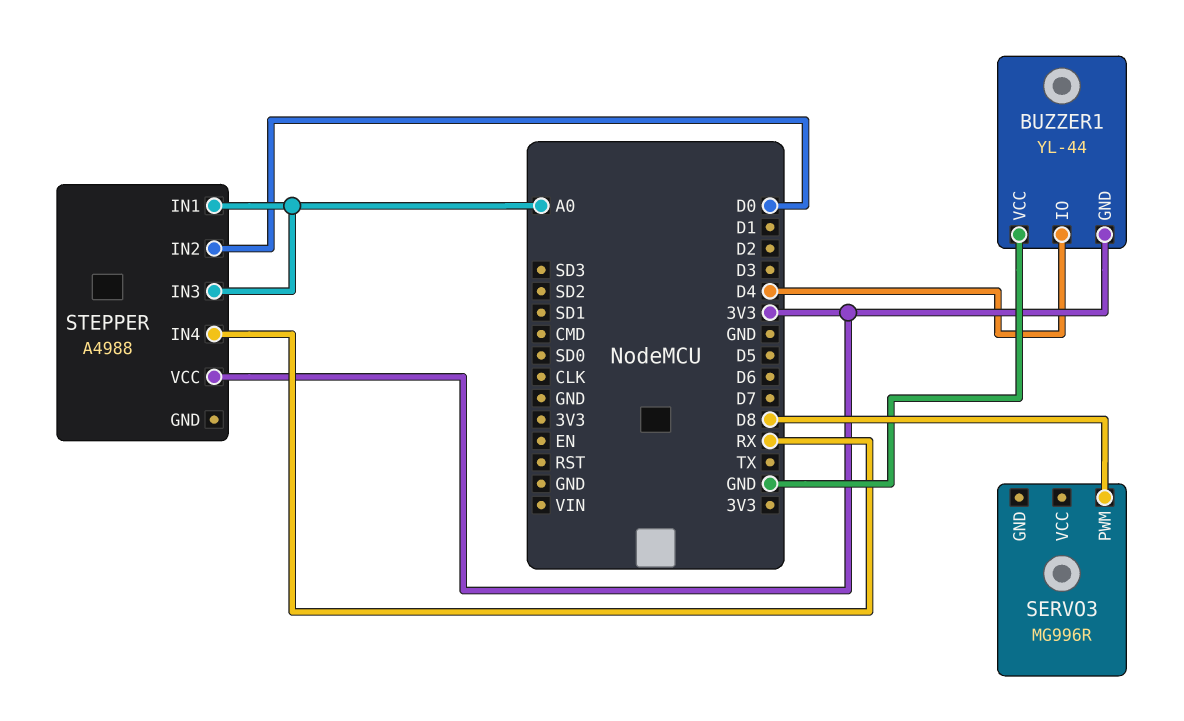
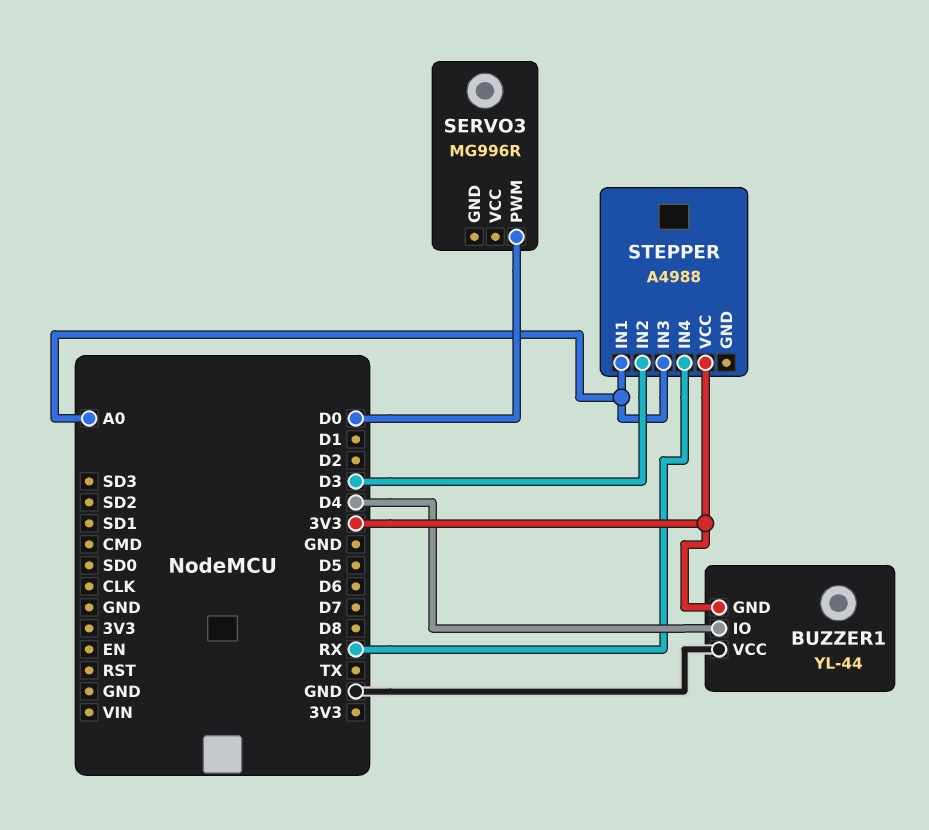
SERVO3 pin PWM: D8 -> D0
STEPPER pin IN2: D0 -> D3

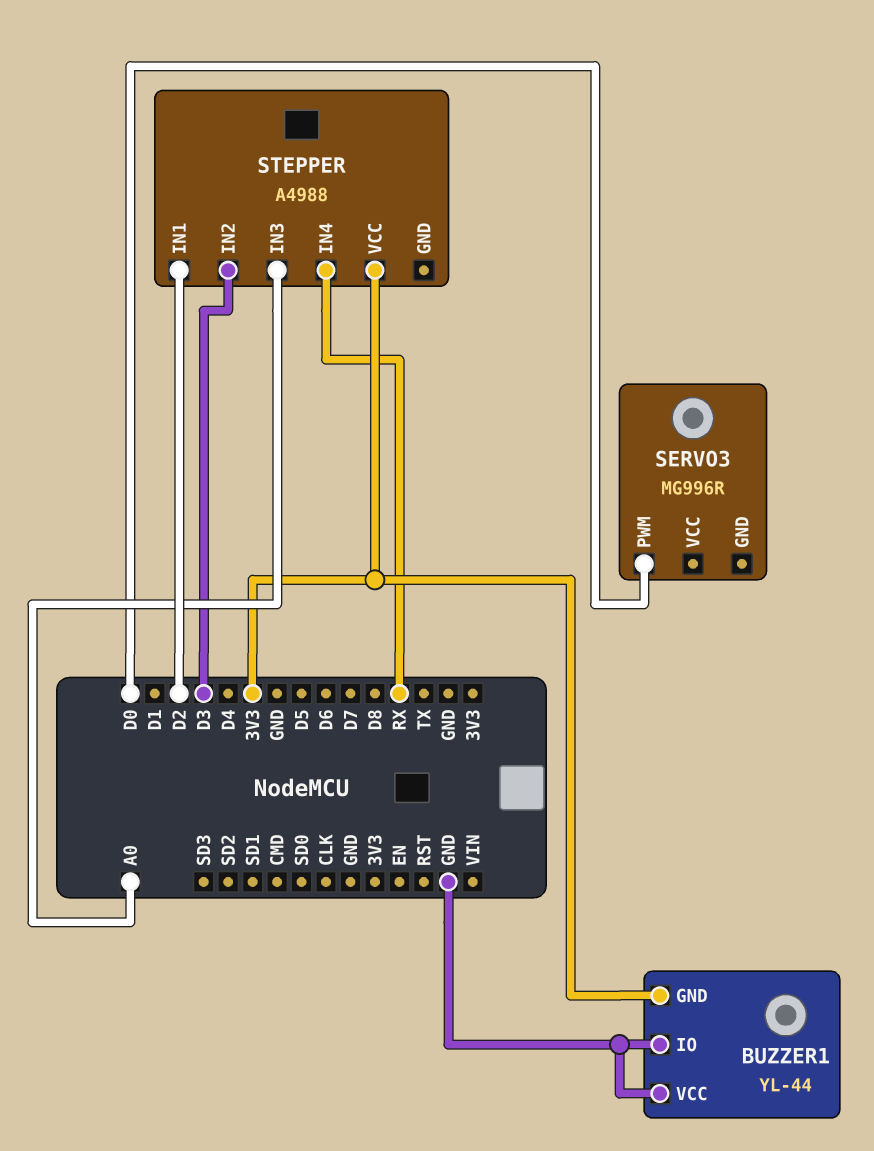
BUZZER1 pin IO: D4 -> GND
STEPPER pin IN1: A0 -> D2

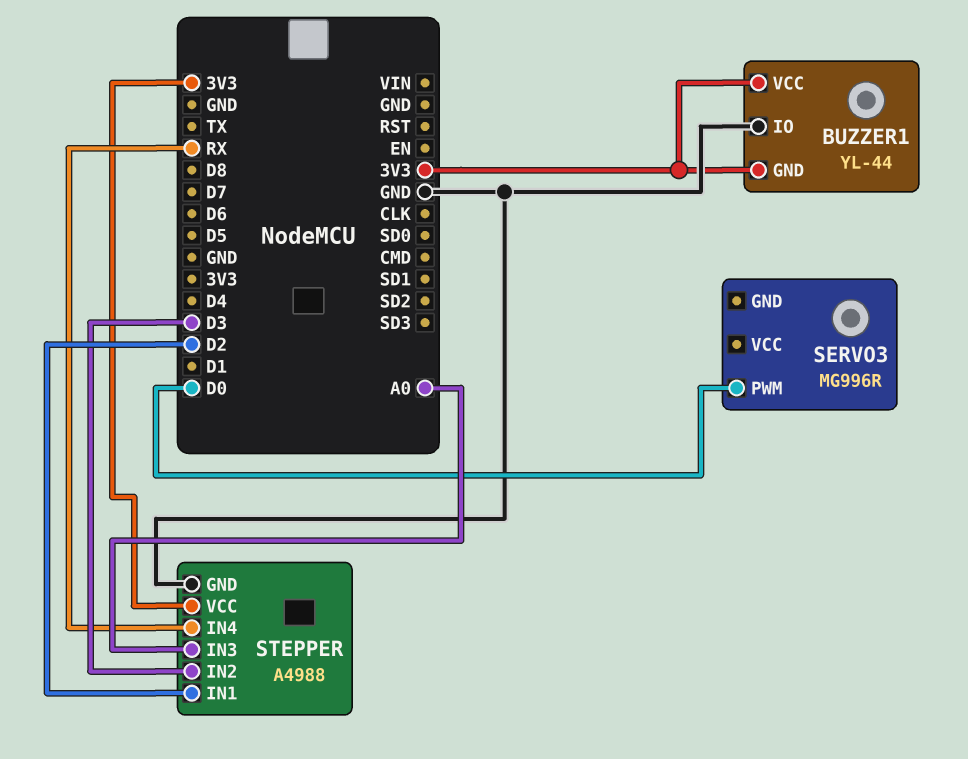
BUZZER1 pin VCC: GND -> 3V3
STEPPER pin GND: none -> GND

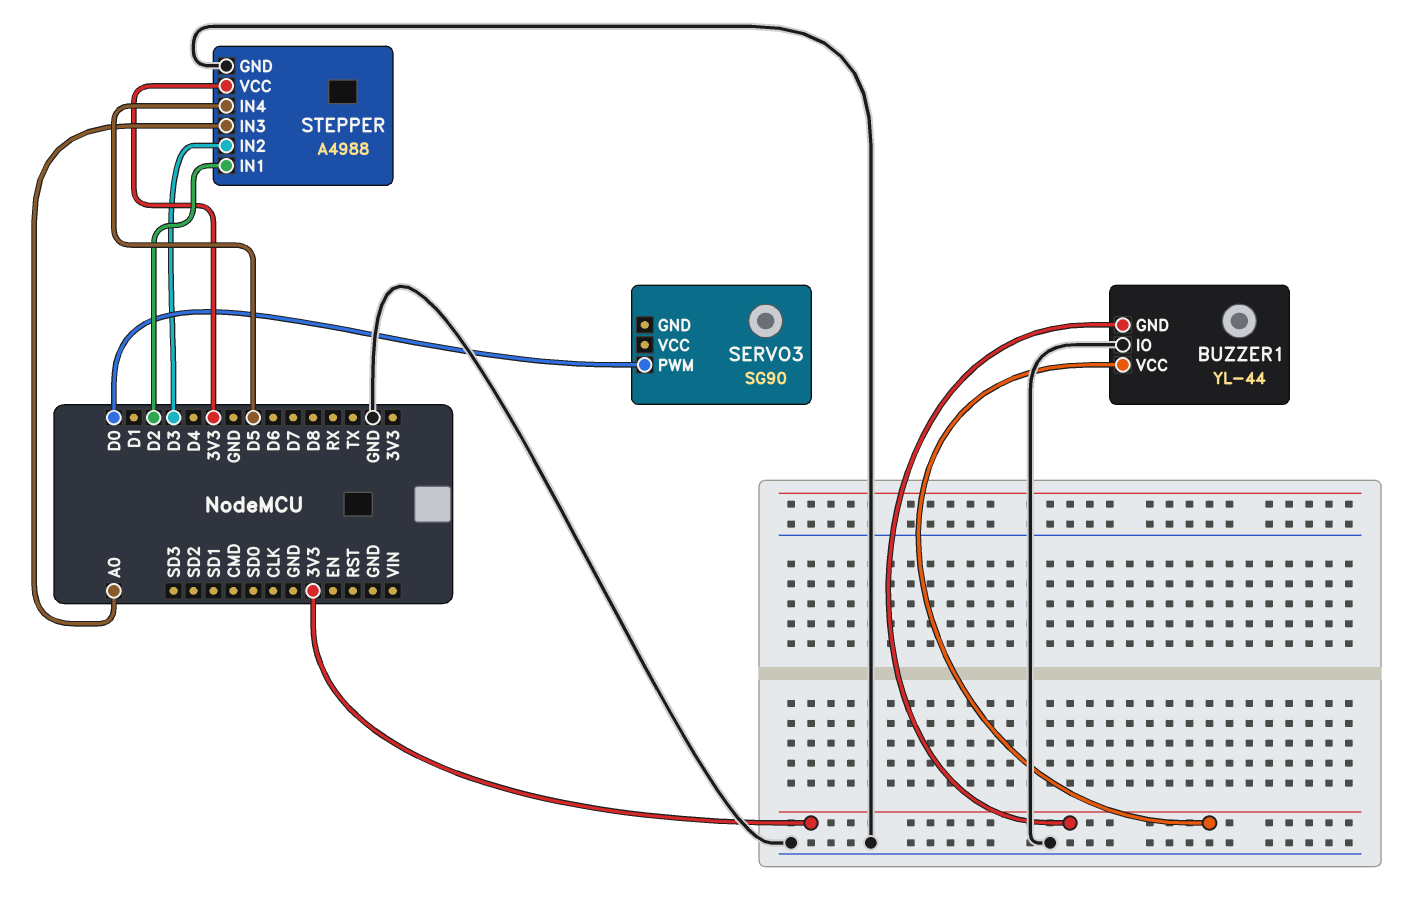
SERVO3: MG996R -> SG90
STEPPER pin IN4: RX -> D5

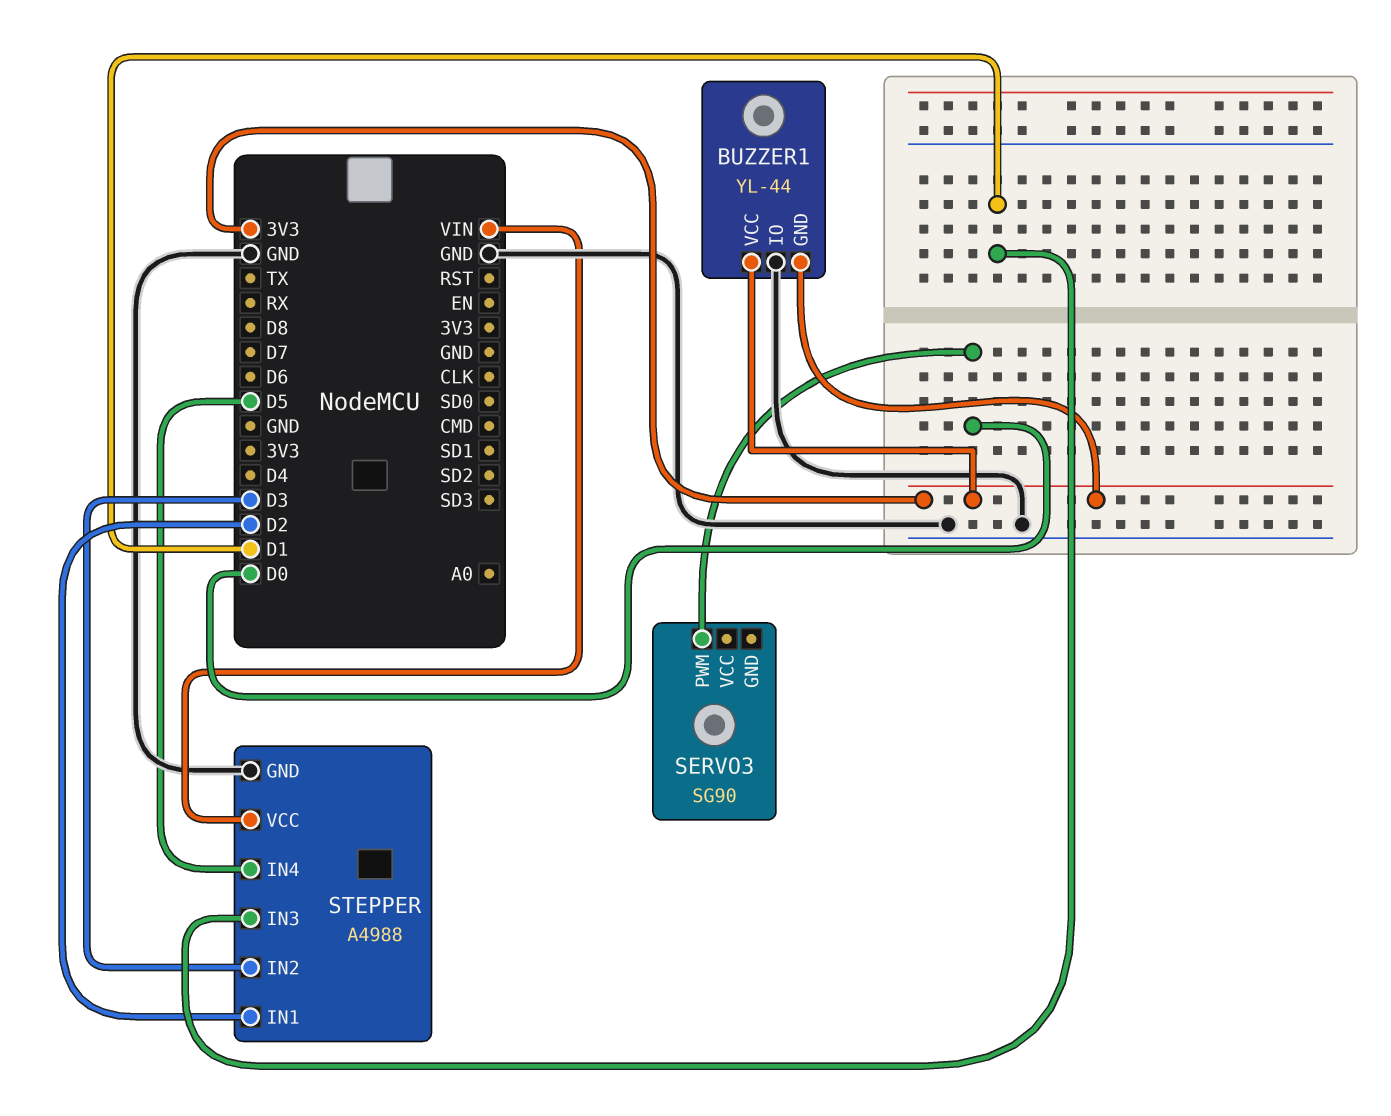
STEPPER pin IN3: A0 -> D1
STEPPER pin VCC: 3V3 -> VIN

